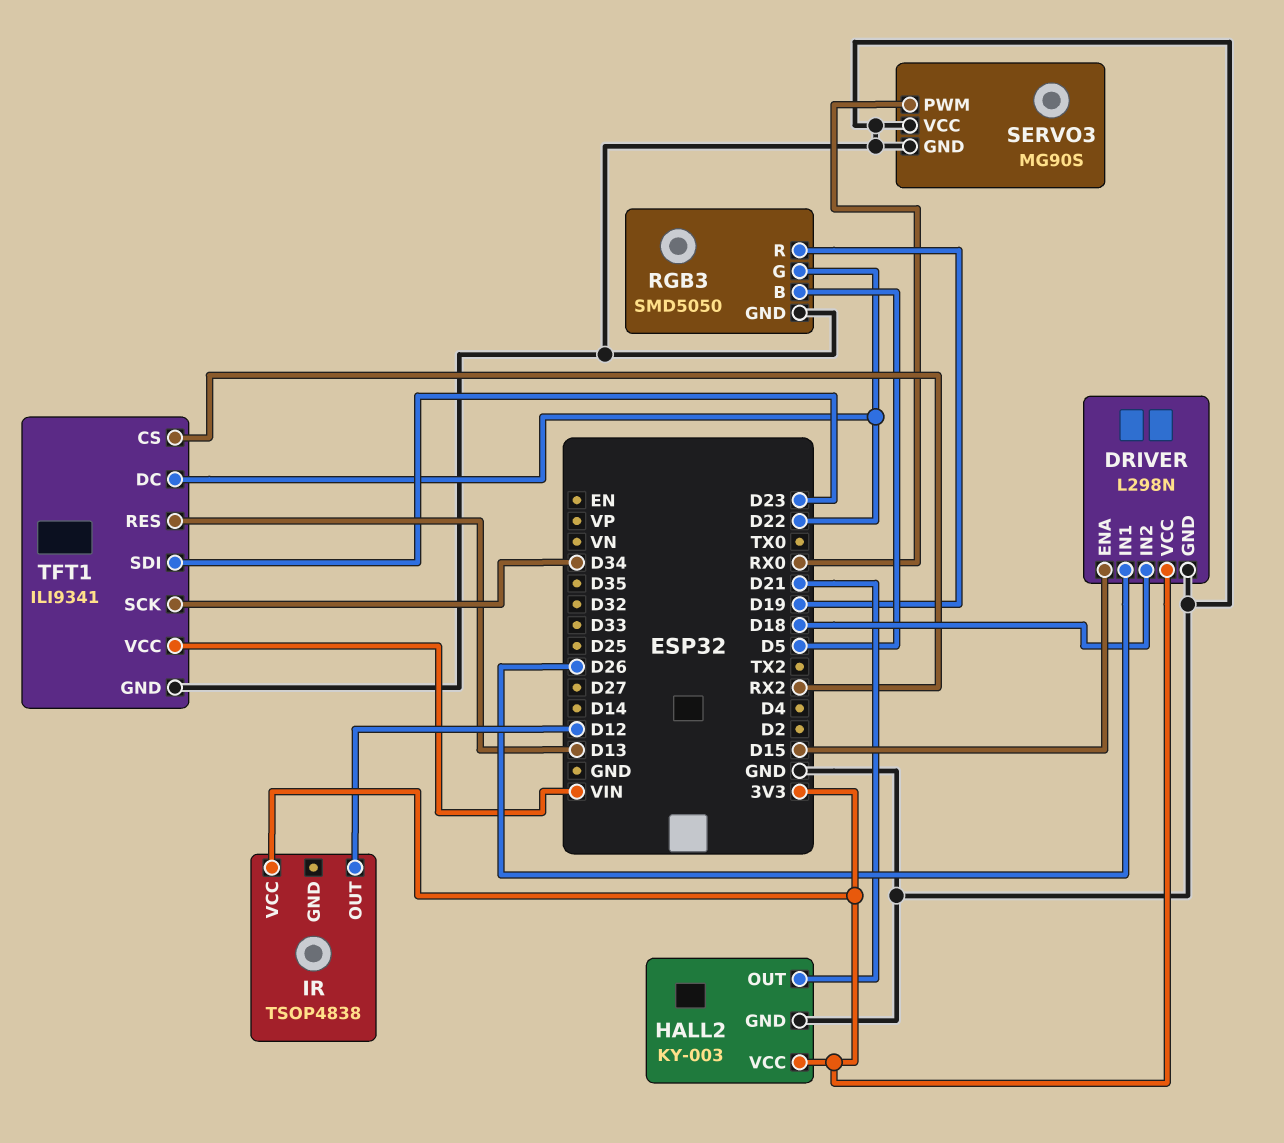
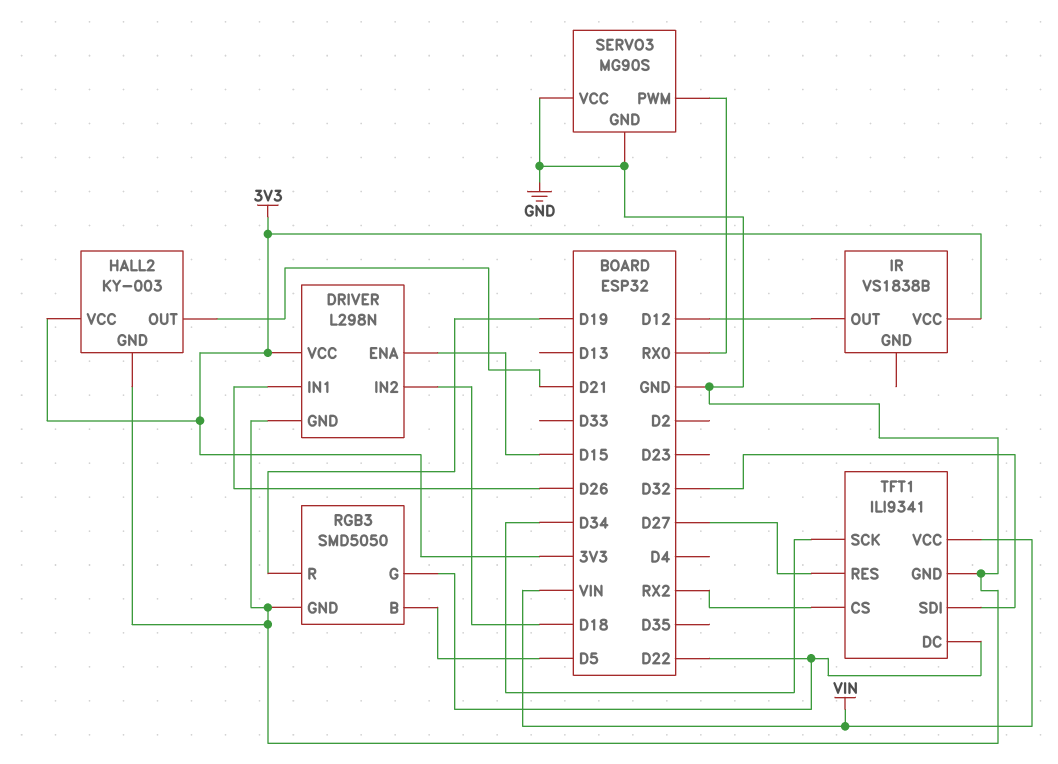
IR: TSOP4838 -> VS1838B
TFT1 pin RES: D13 -> D27
TFT1 pin SDI: D23 -> D32

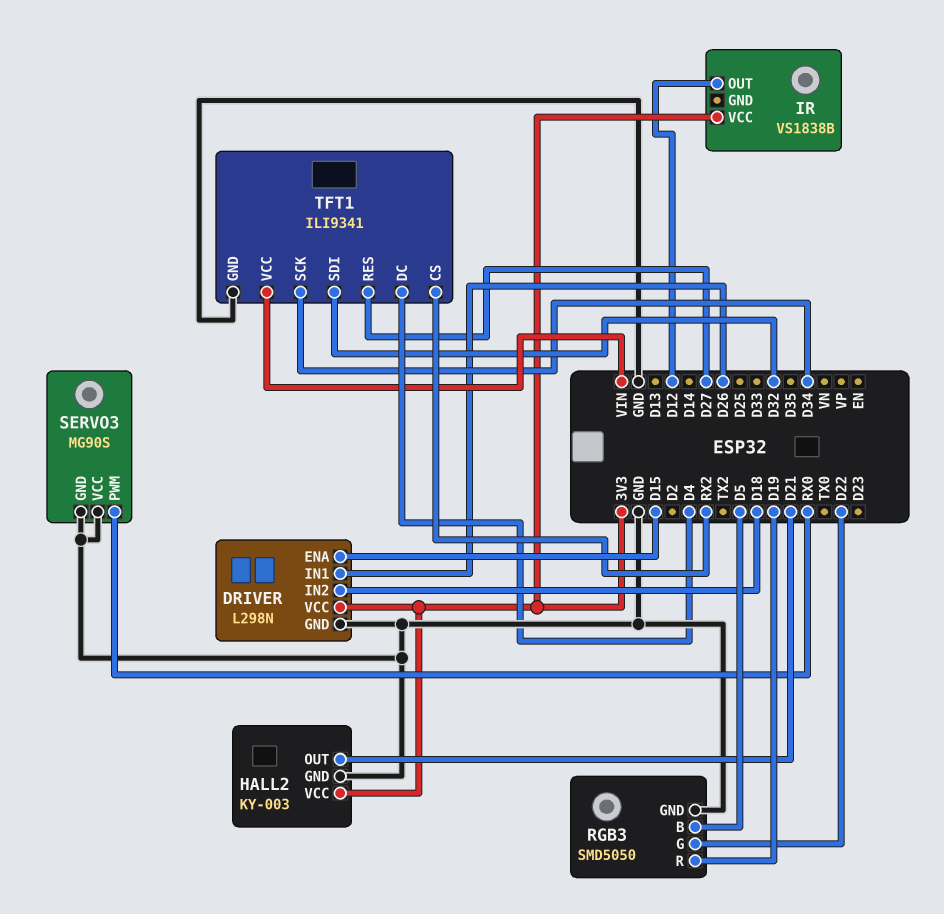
TFT1 pin DC: D22 -> D4

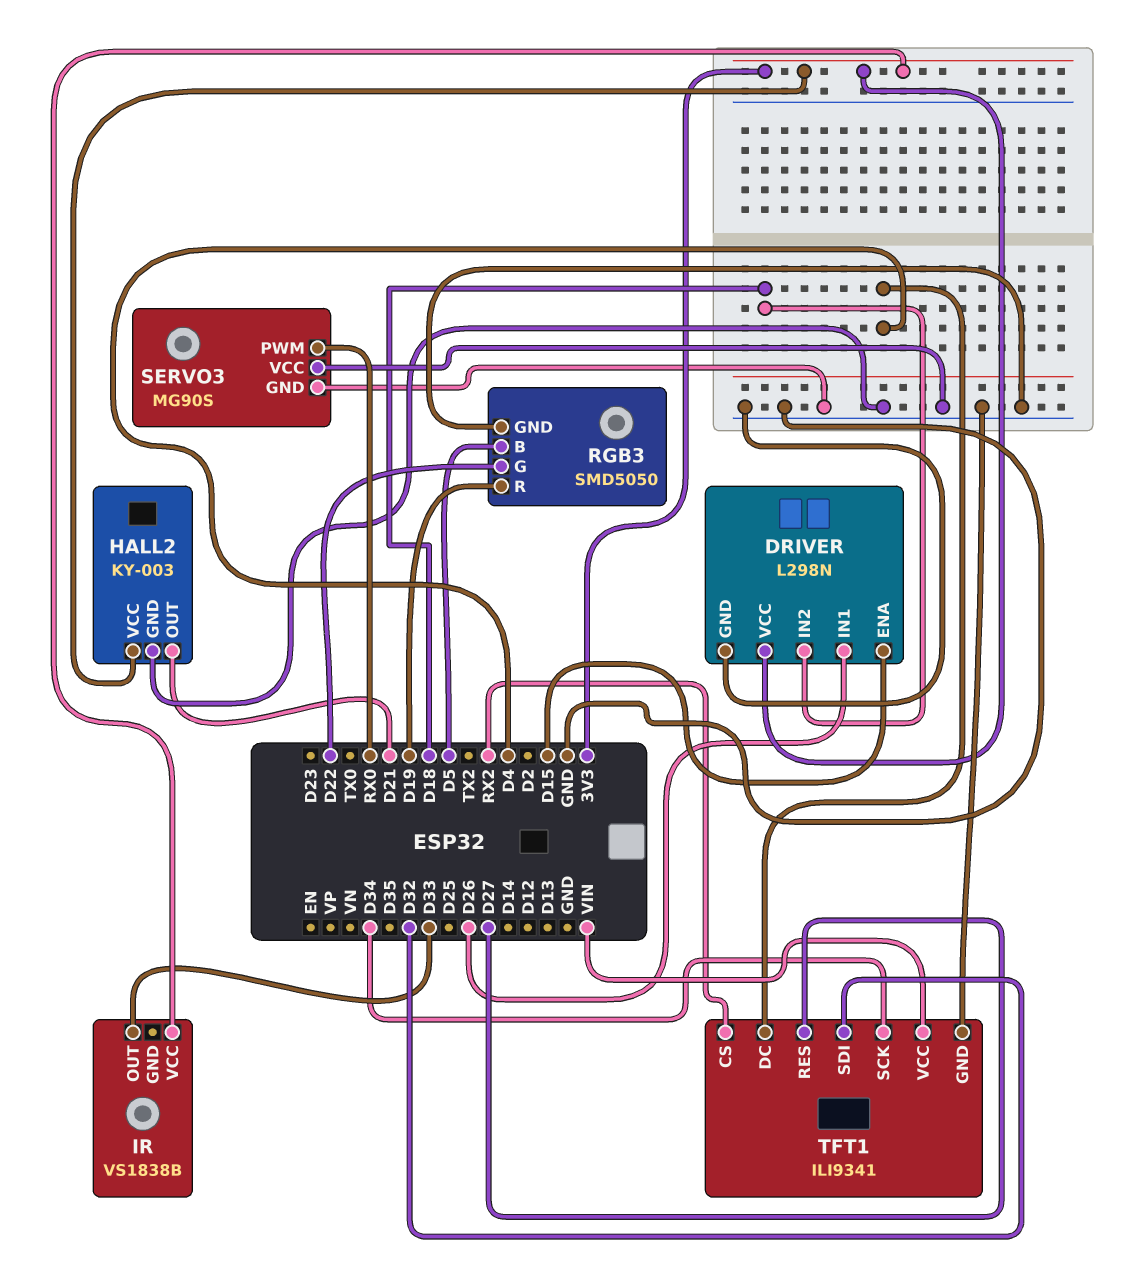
IR pin OUT: D12 -> D33

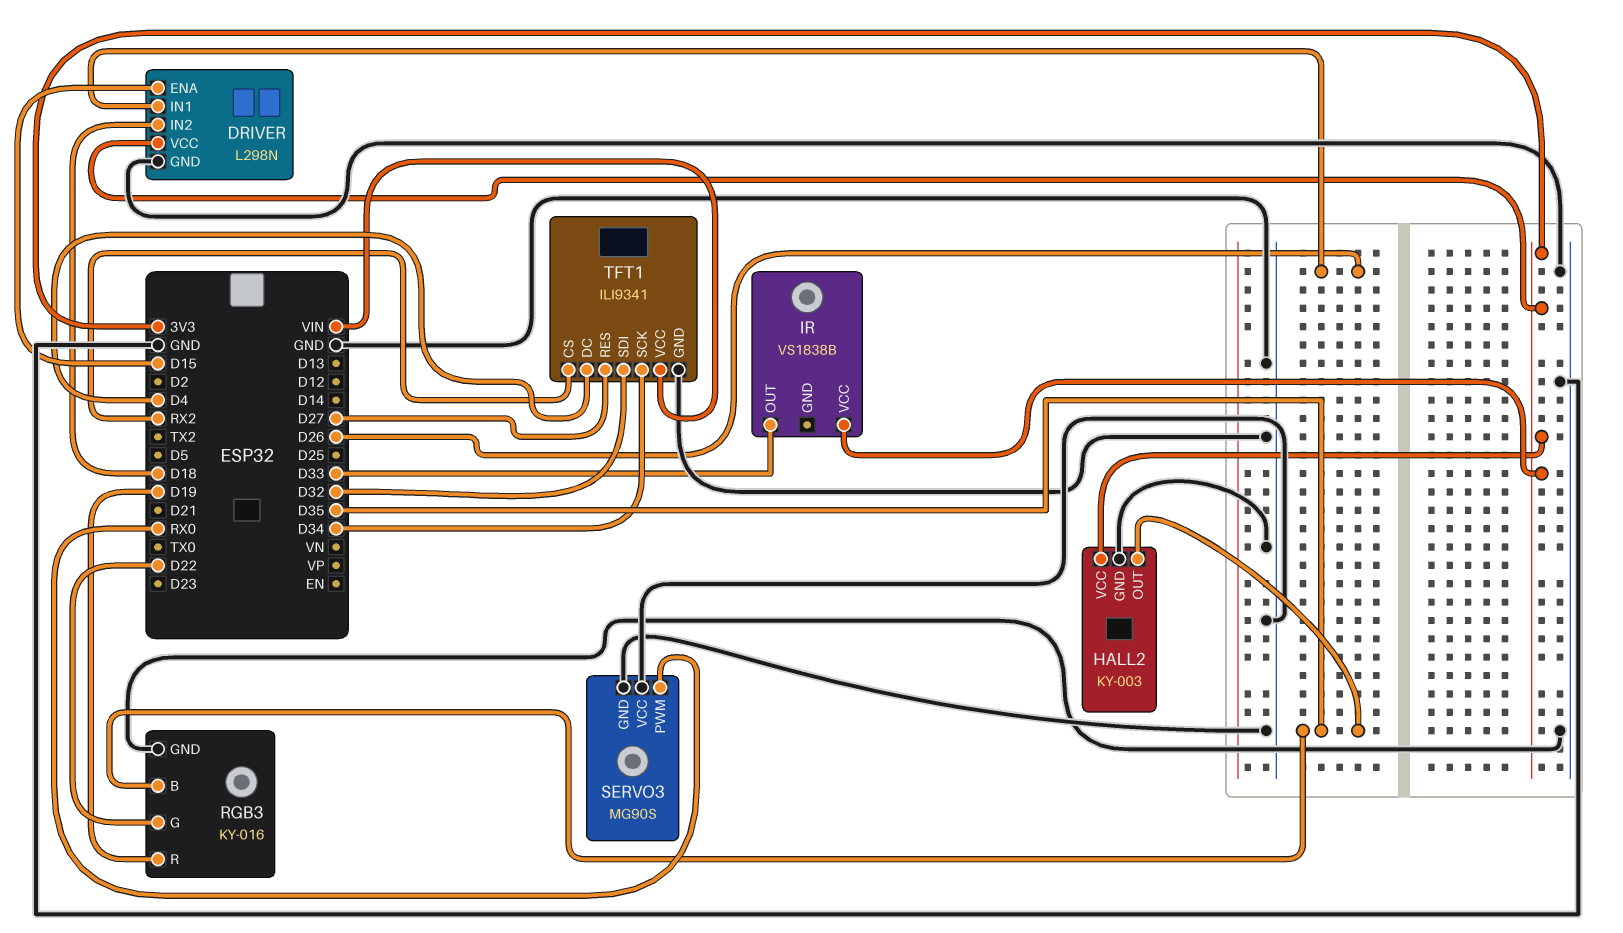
HALL2 pin OUT: D21 -> D35
RGB3: SMD5050 -> KY-016
RGB3 pin B: D5 -> D35

